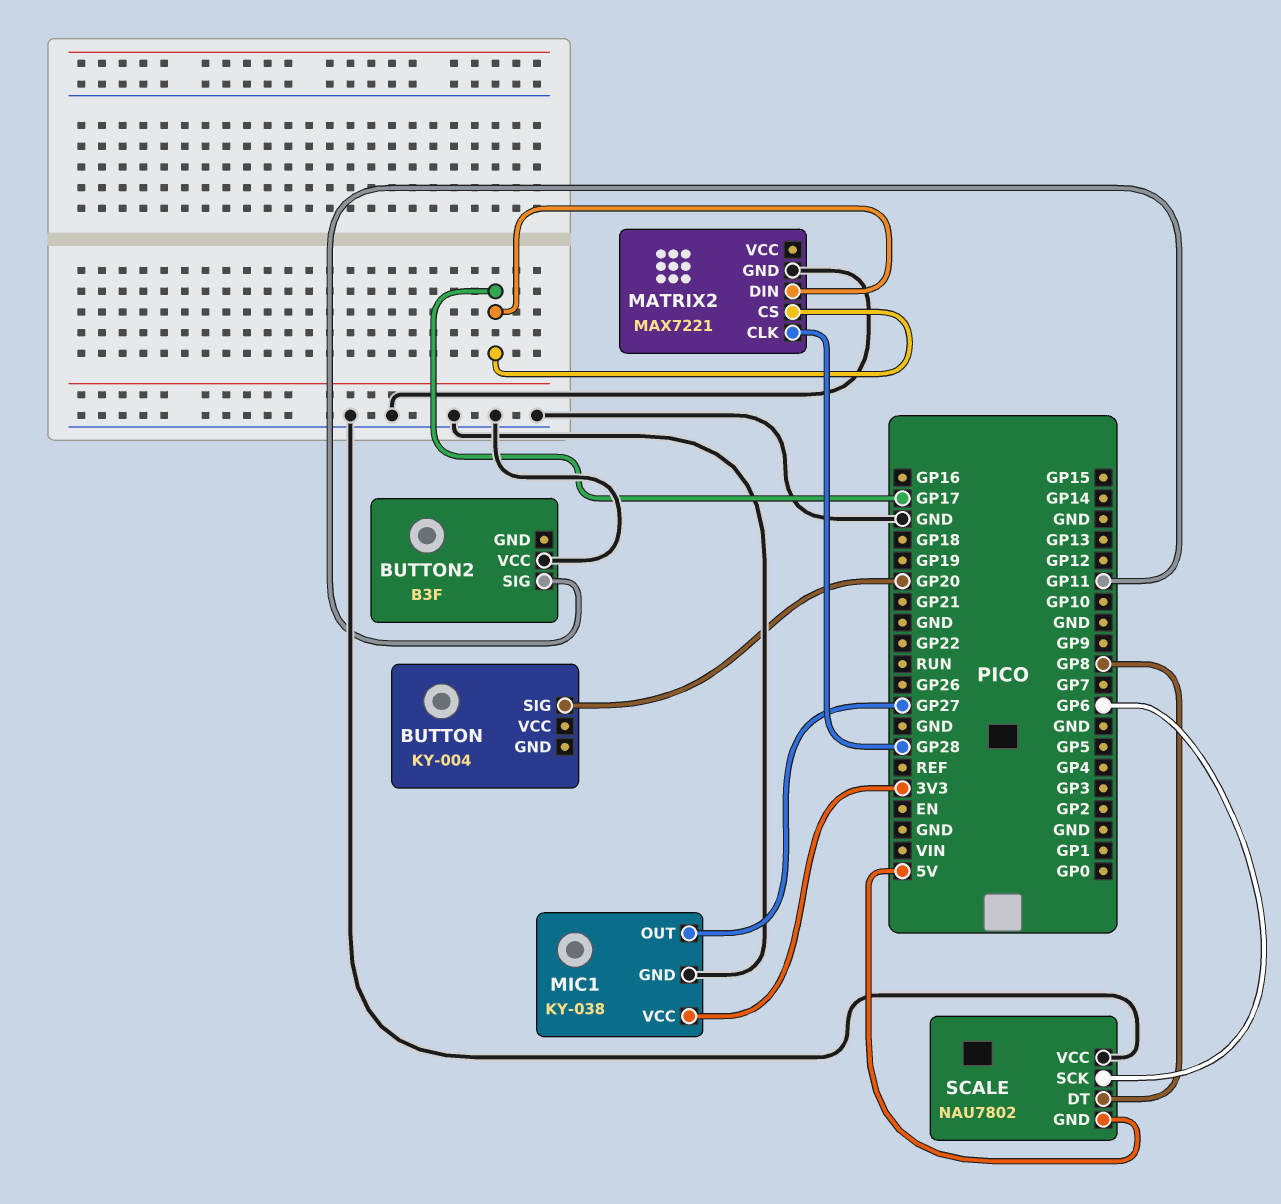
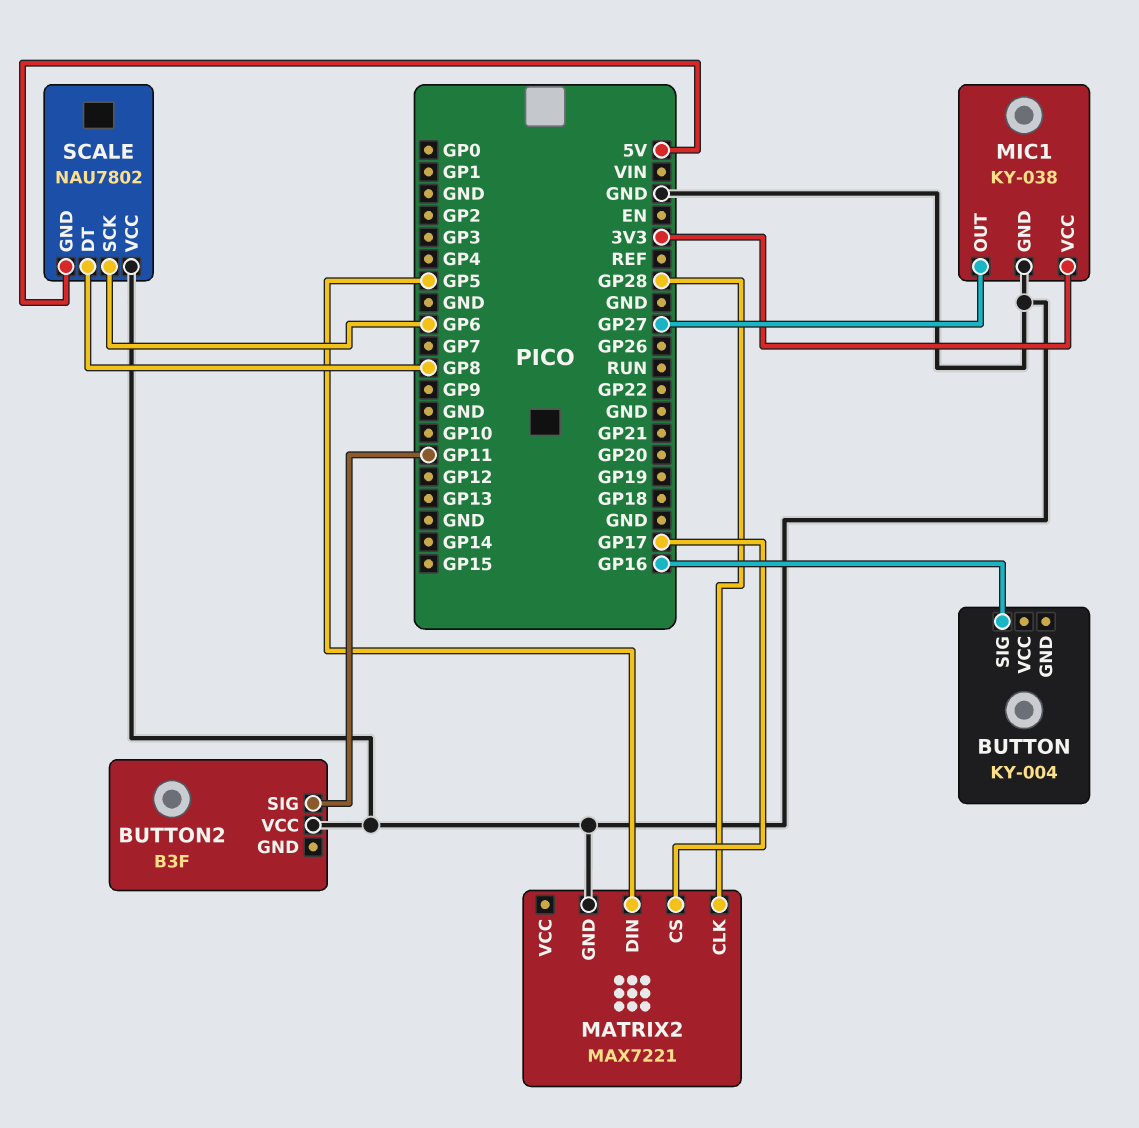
BUTTON pin SIG: GP20 -> GP16
MATRIX2 pin DIN: GP17 -> GP5

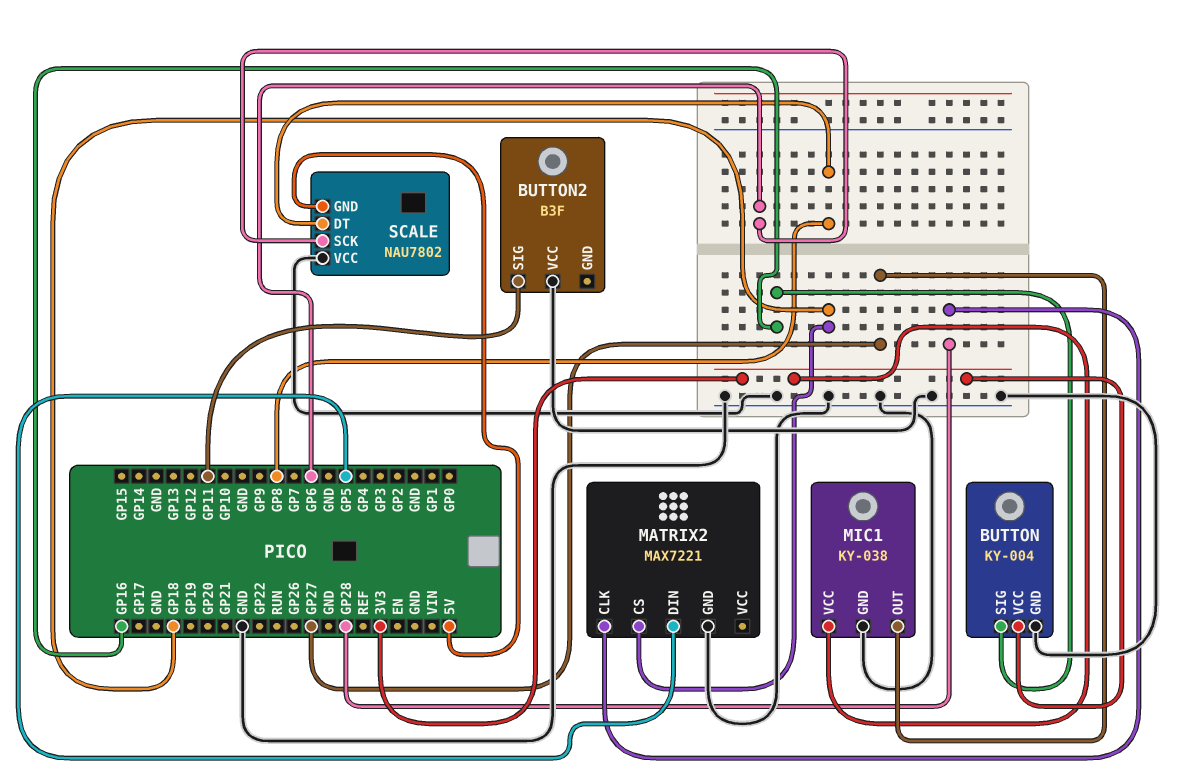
BUTTON pin GND: none -> GND
BUTTON pin VCC: none -> 3V3
MATRIX2 pin CS: GP17 -> GP18

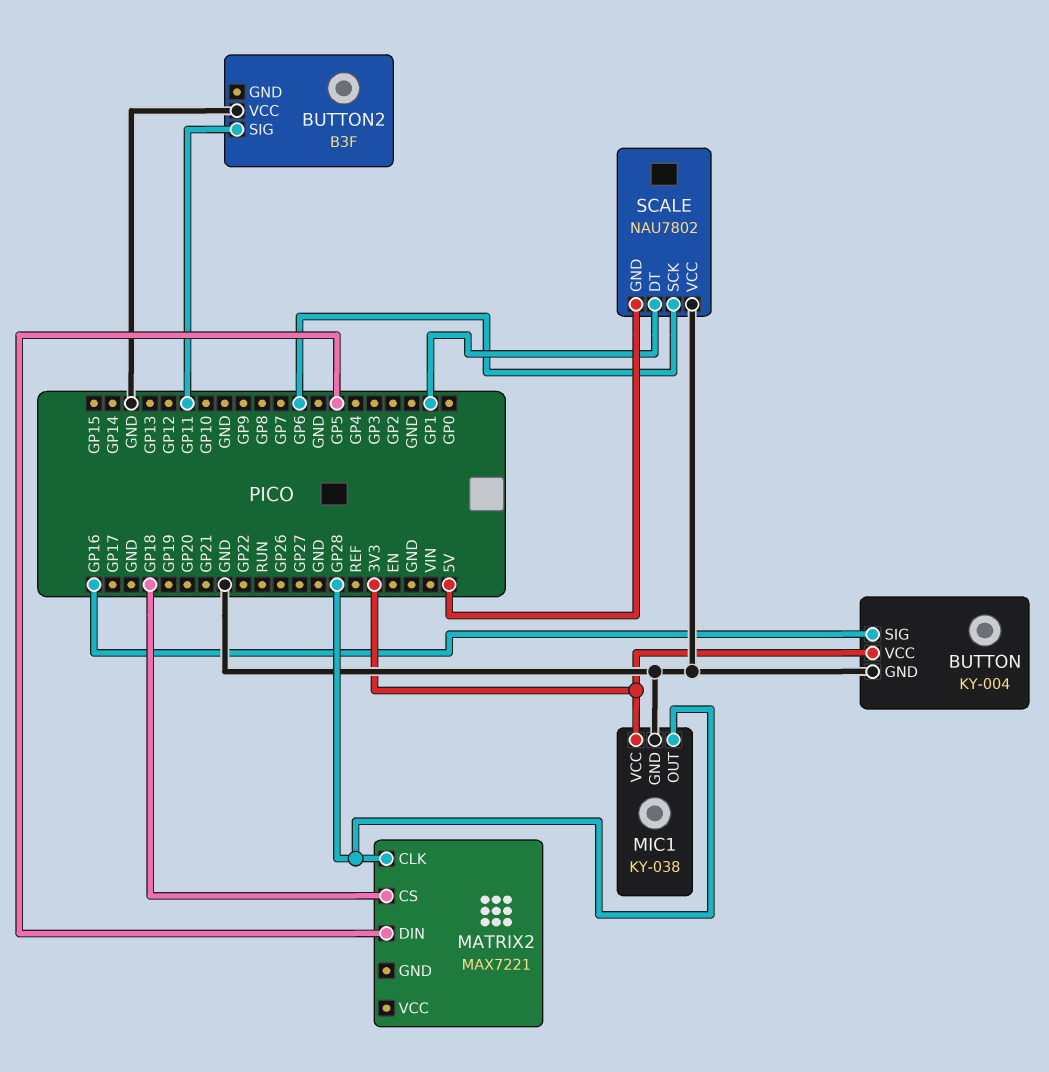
MATRIX2 pin GND: GND -> none
MIC1 pin OUT: GP27 -> GP28
SCALE pin DT: GP8 -> GP1

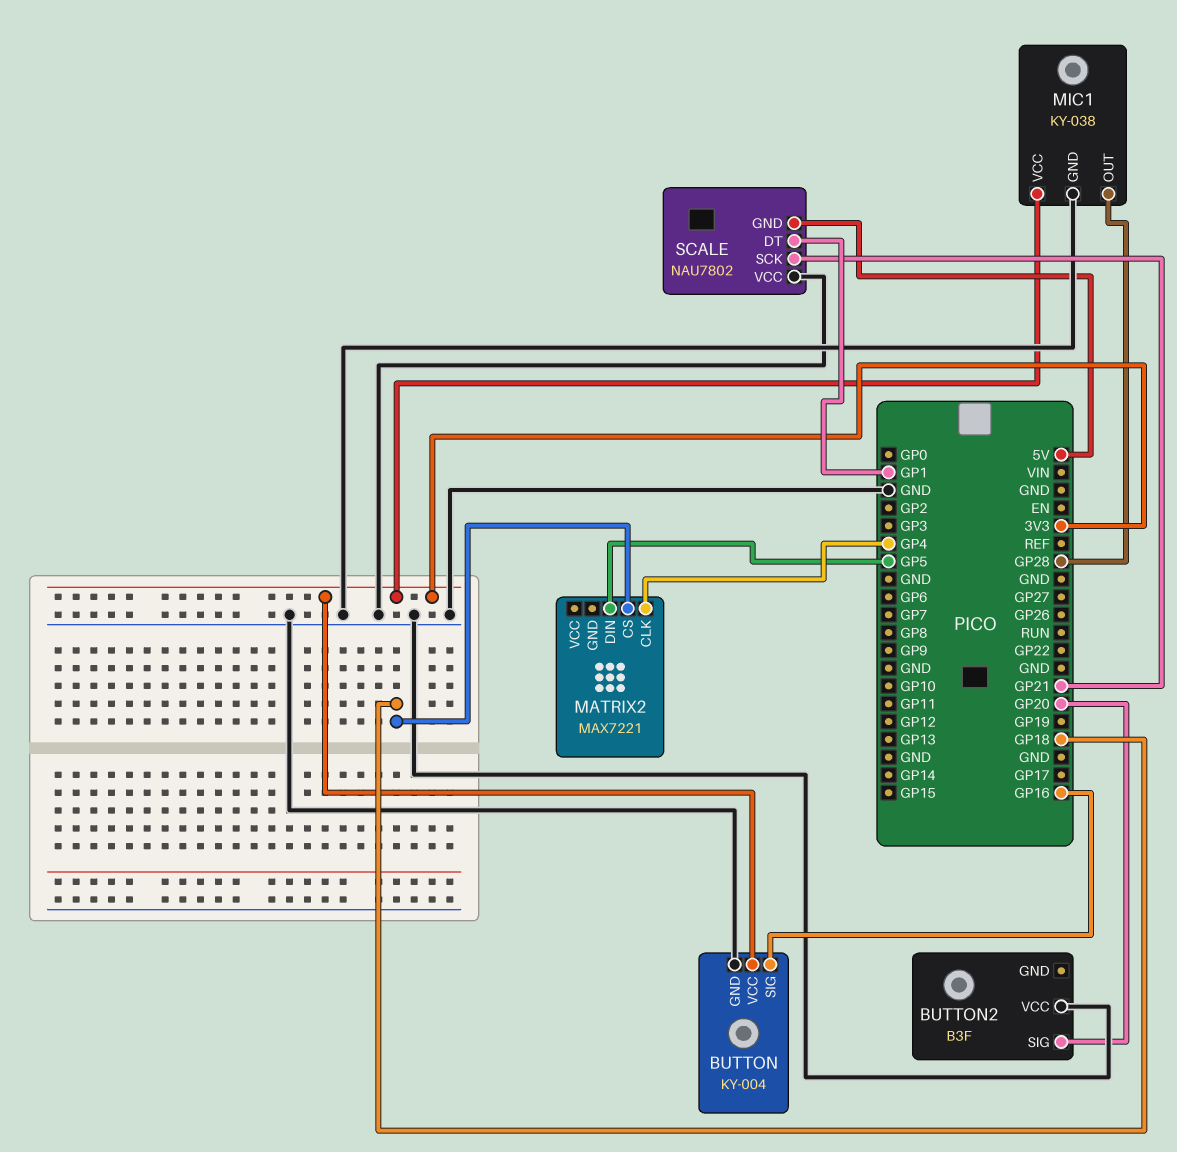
BUTTON2 pin SIG: GP11 -> GP20
MATRIX2 pin CLK: GP28 -> GP4
SCALE pin SCK: GP6 -> GP21

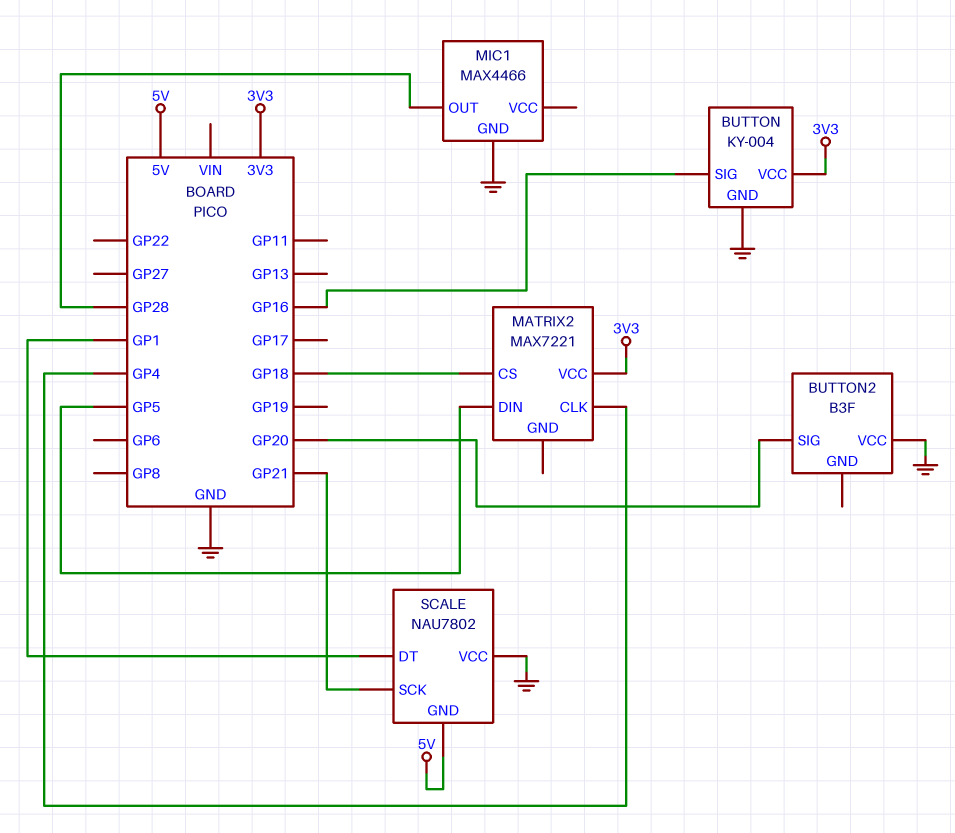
MATRIX2 pin VCC: none -> 3V3
MIC1: KY-038 -> MAX4466
MIC1 pin VCC: 3V3 -> none

